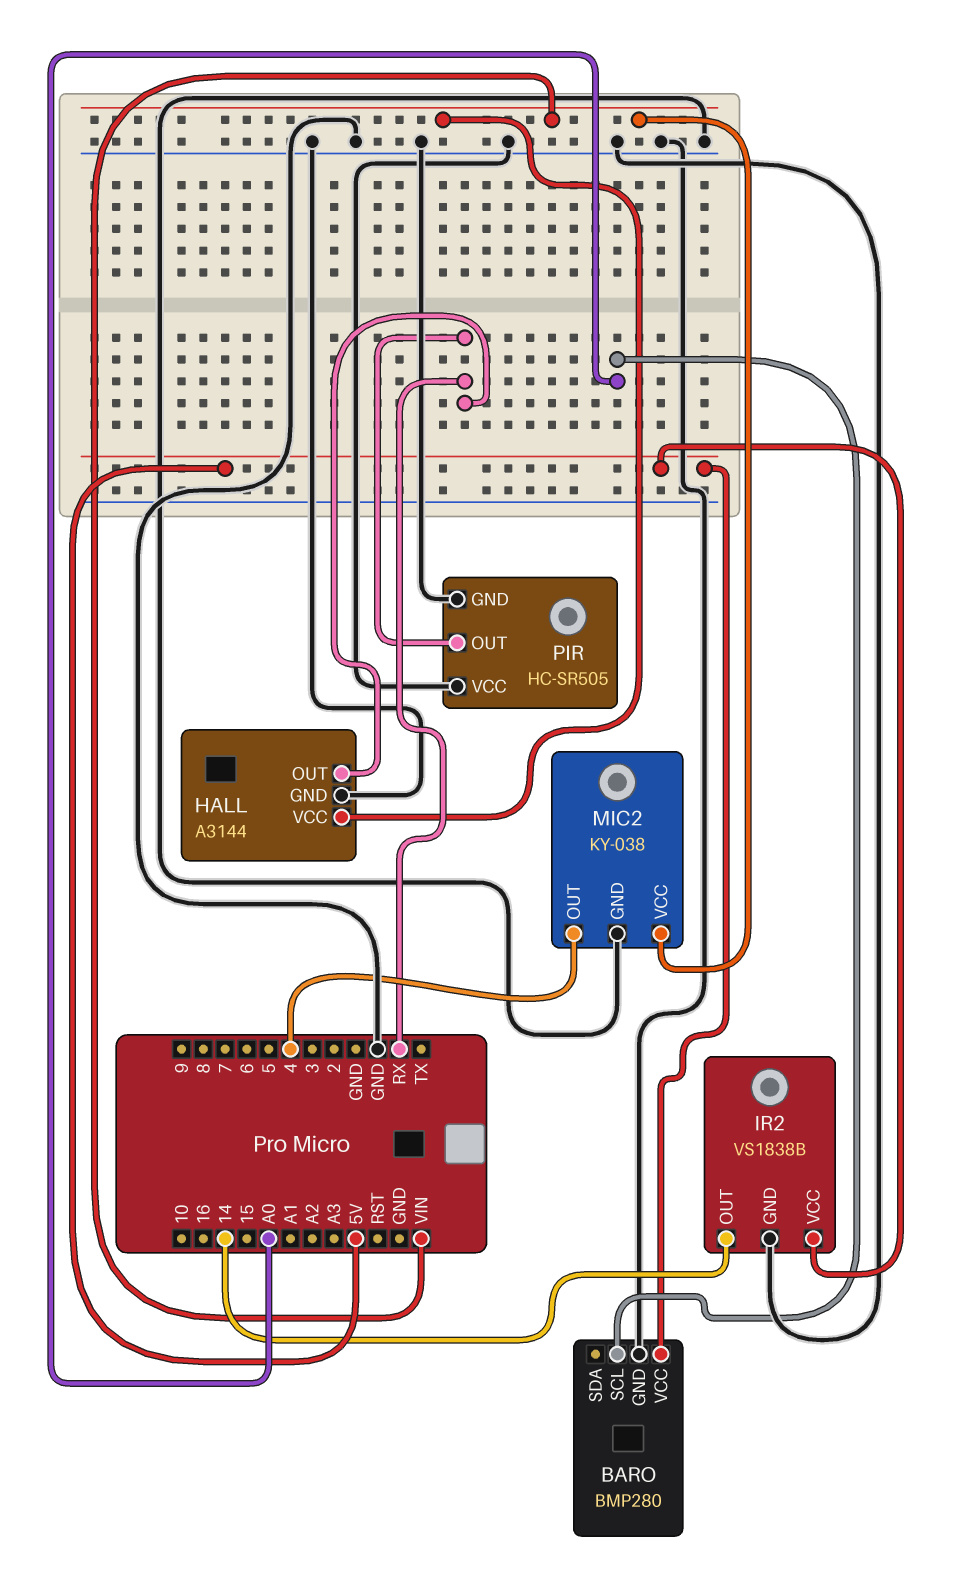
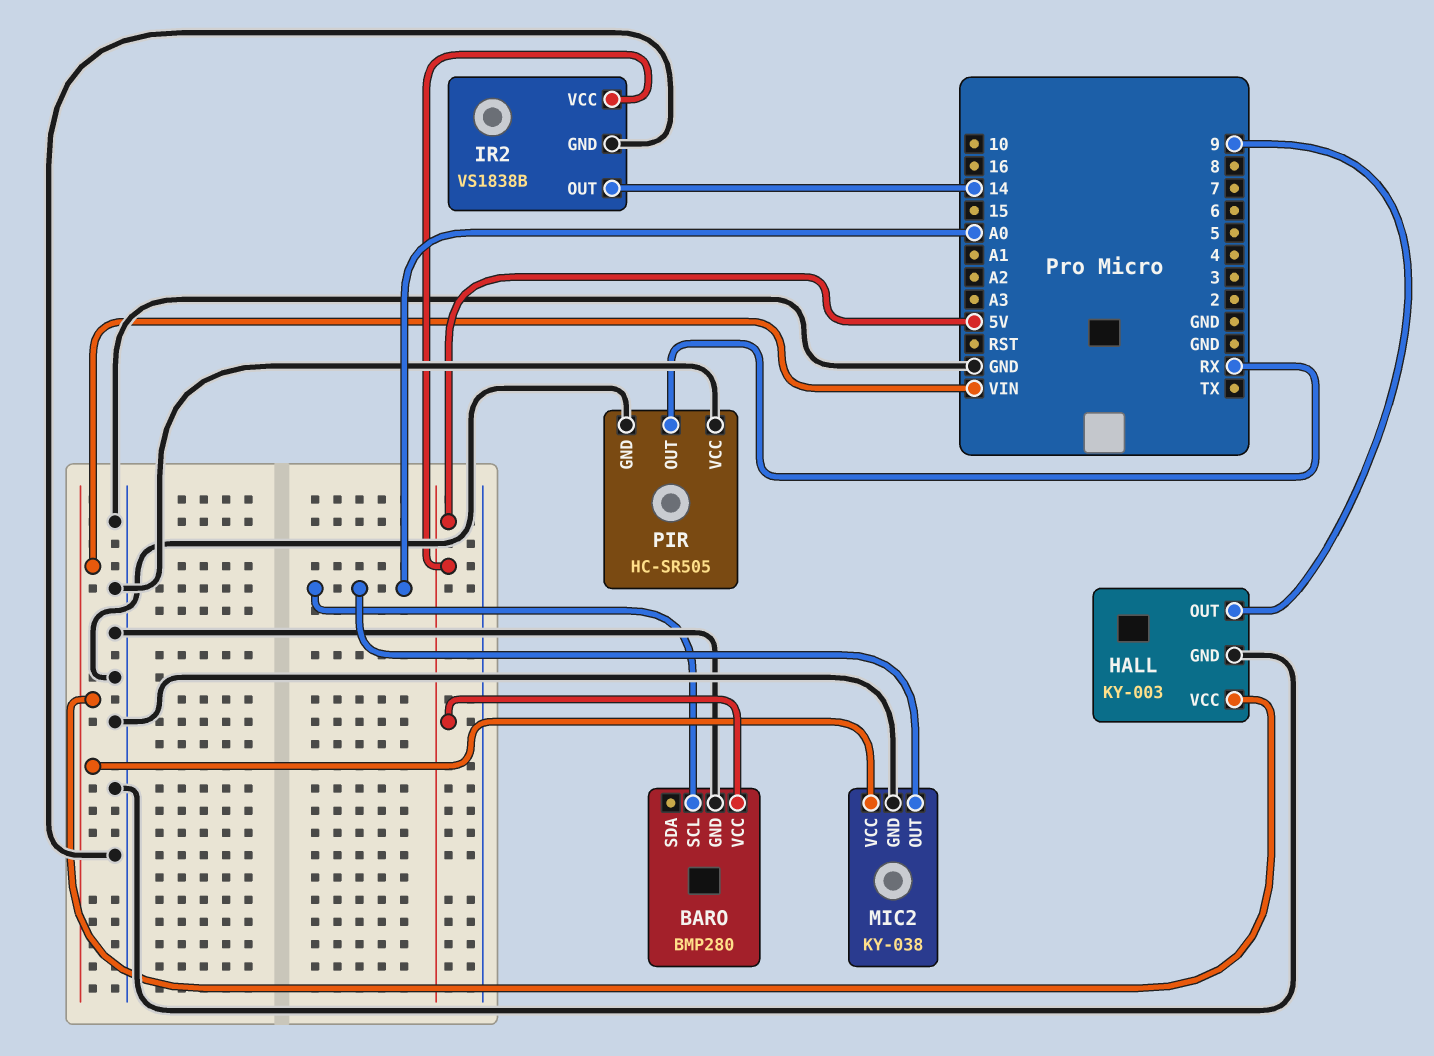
HALL: A3144 -> KY-003
HALL pin OUT: RX -> 9
MIC2 pin OUT: 4 -> A0

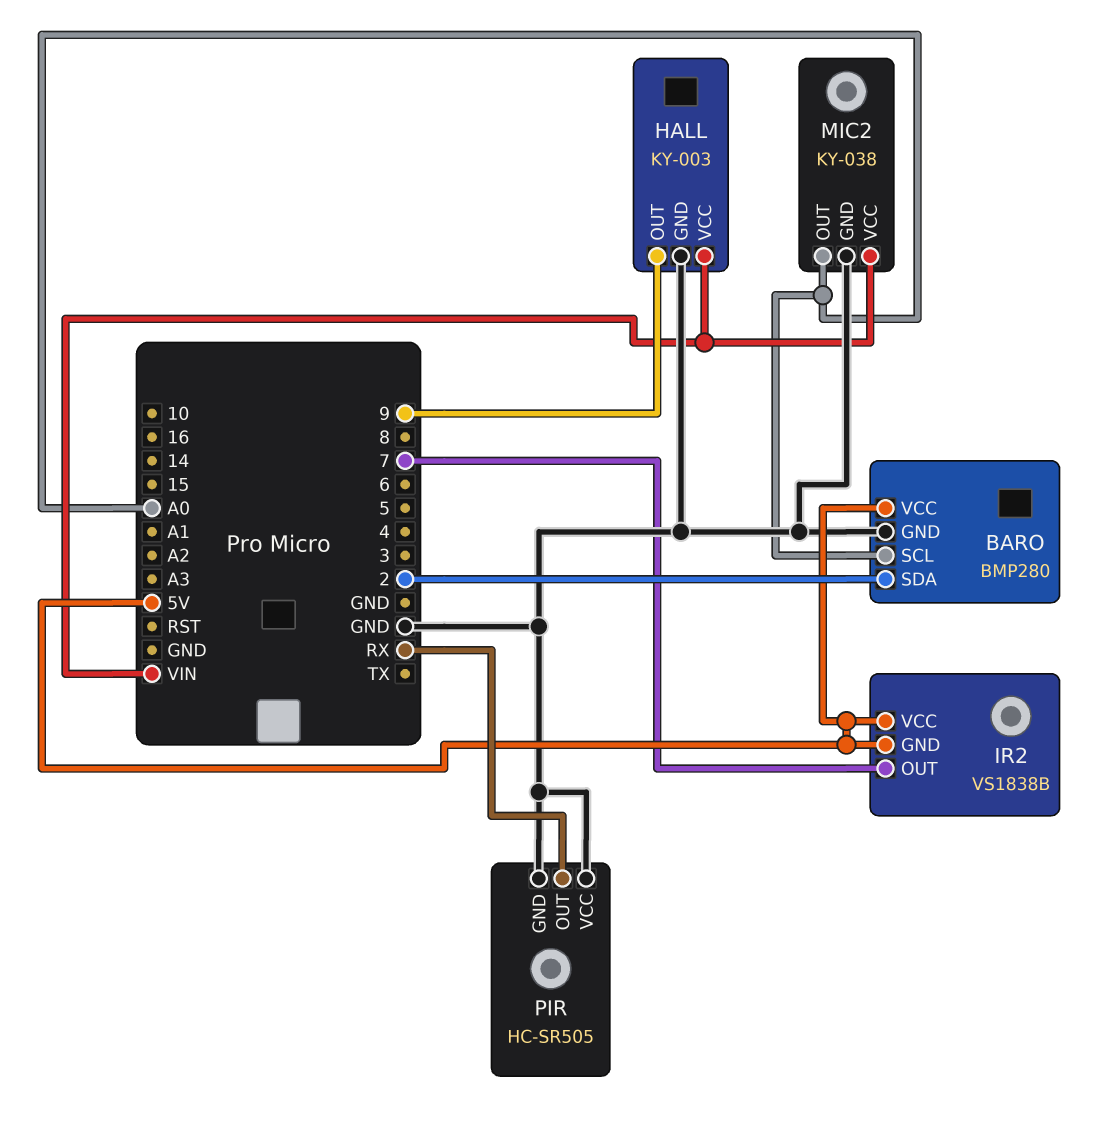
BARO pin SDA: none -> 2
IR2 pin GND: GND -> 5V
IR2 pin OUT: 14 -> 7

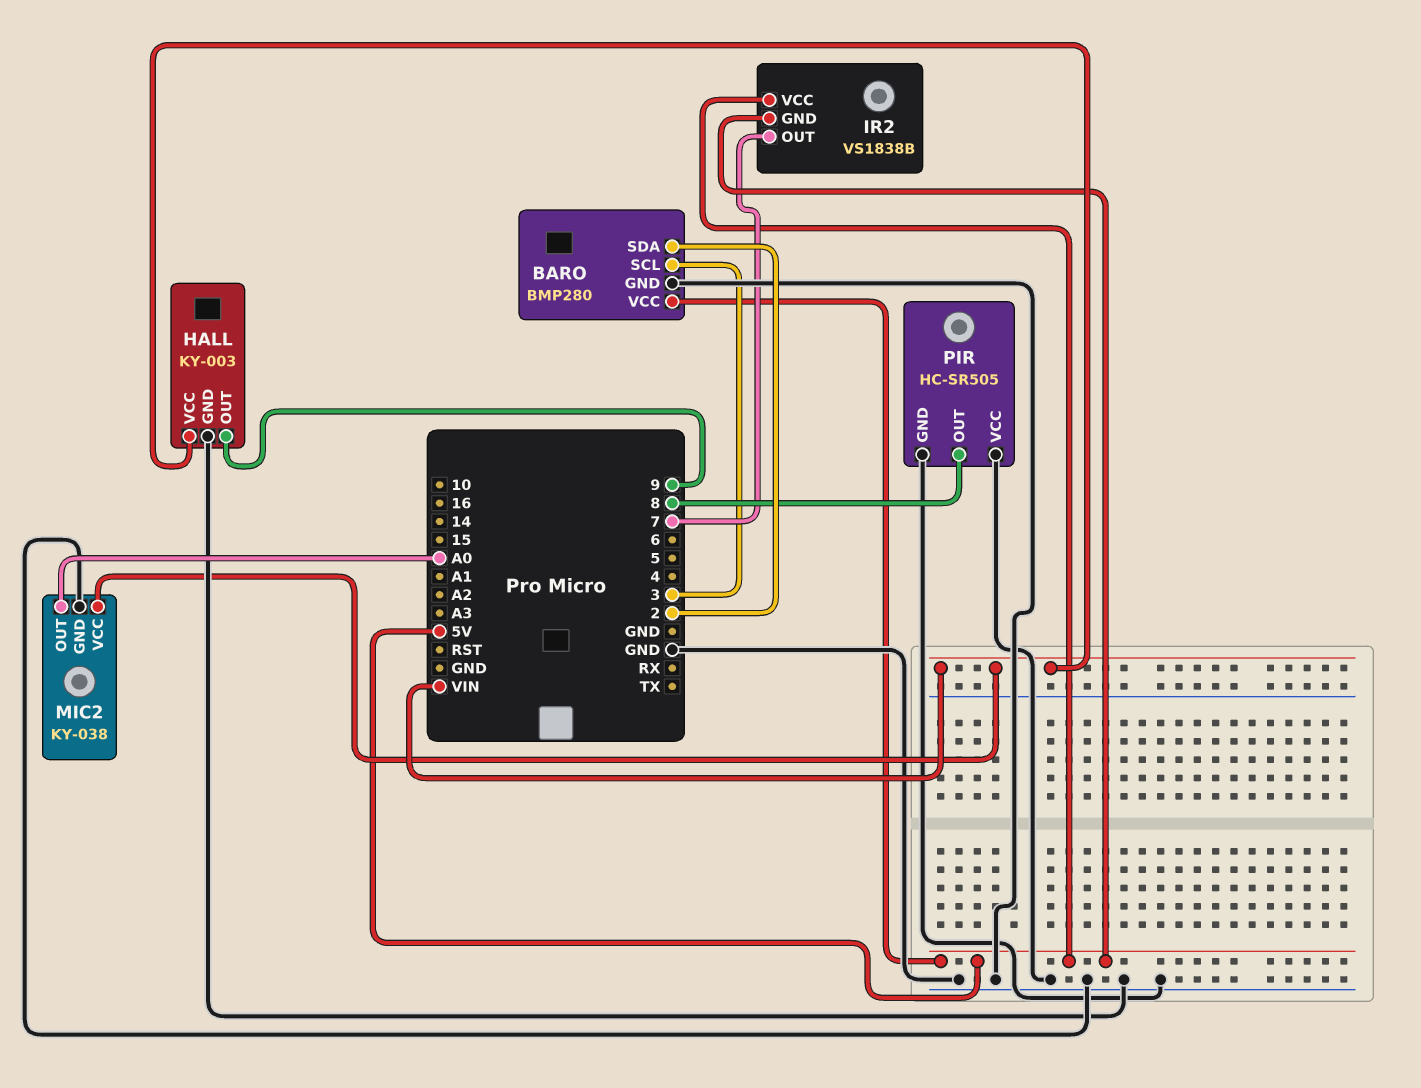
BARO pin SCL: A0 -> 3
PIR pin OUT: RX -> 8

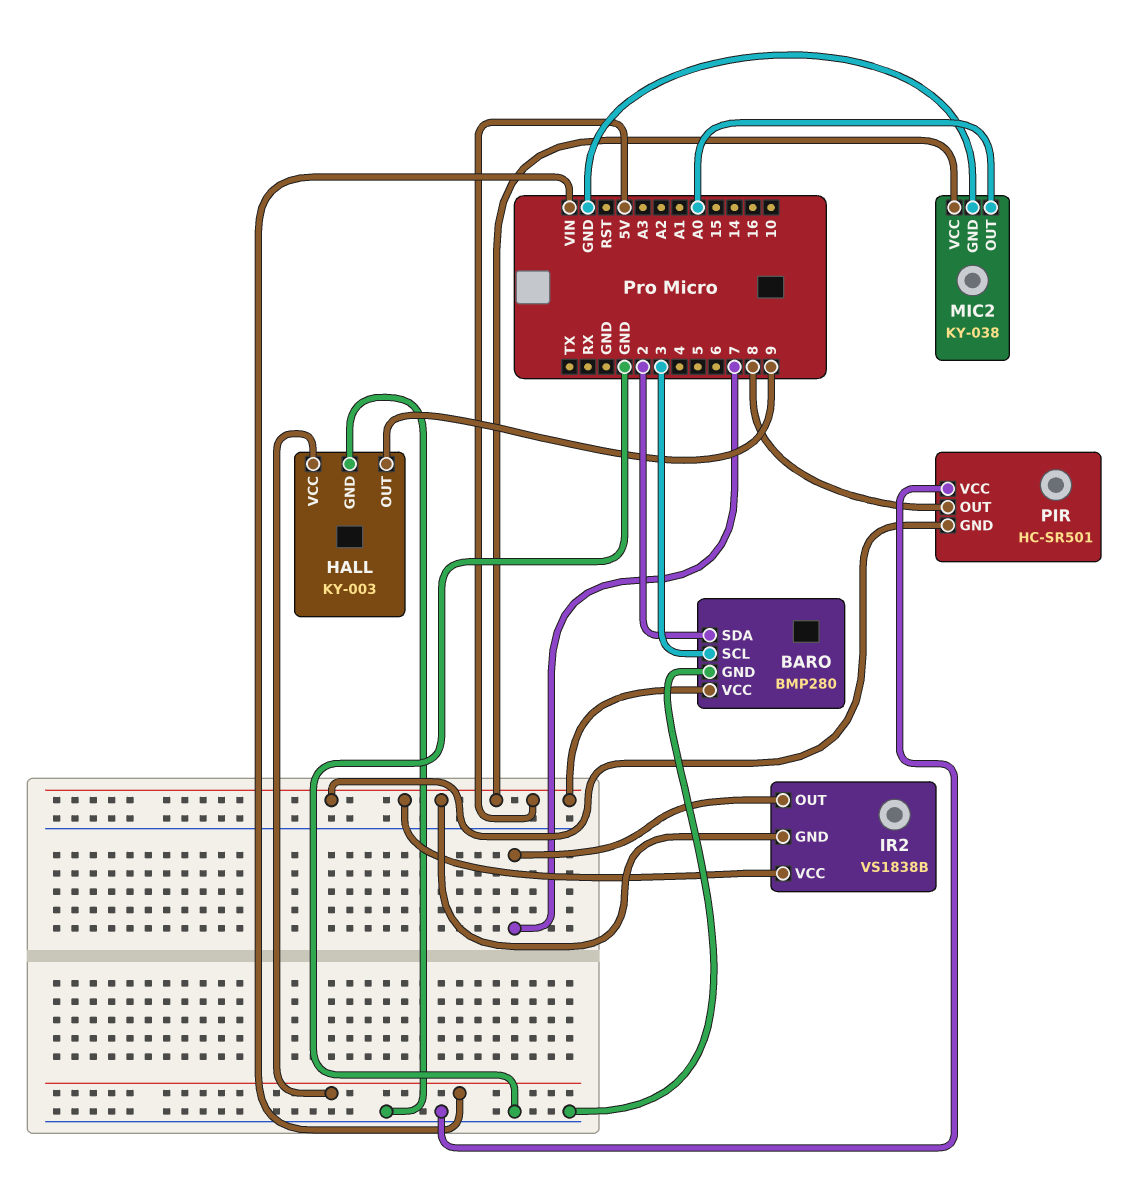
MIC2 pin VCC: VIN -> 5V
PIR: HC-SR505 -> HC-SR501
PIR pin GND: GND -> 5V

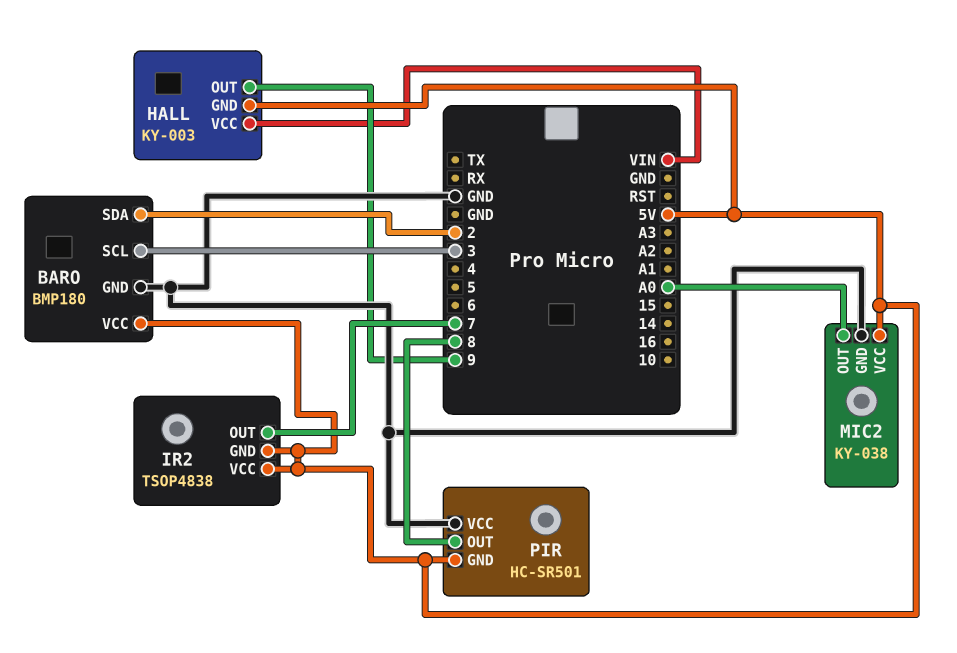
BARO: BMP280 -> BMP180
HALL pin GND: GND -> 5V
IR2: VS1838B -> TSOP4838

